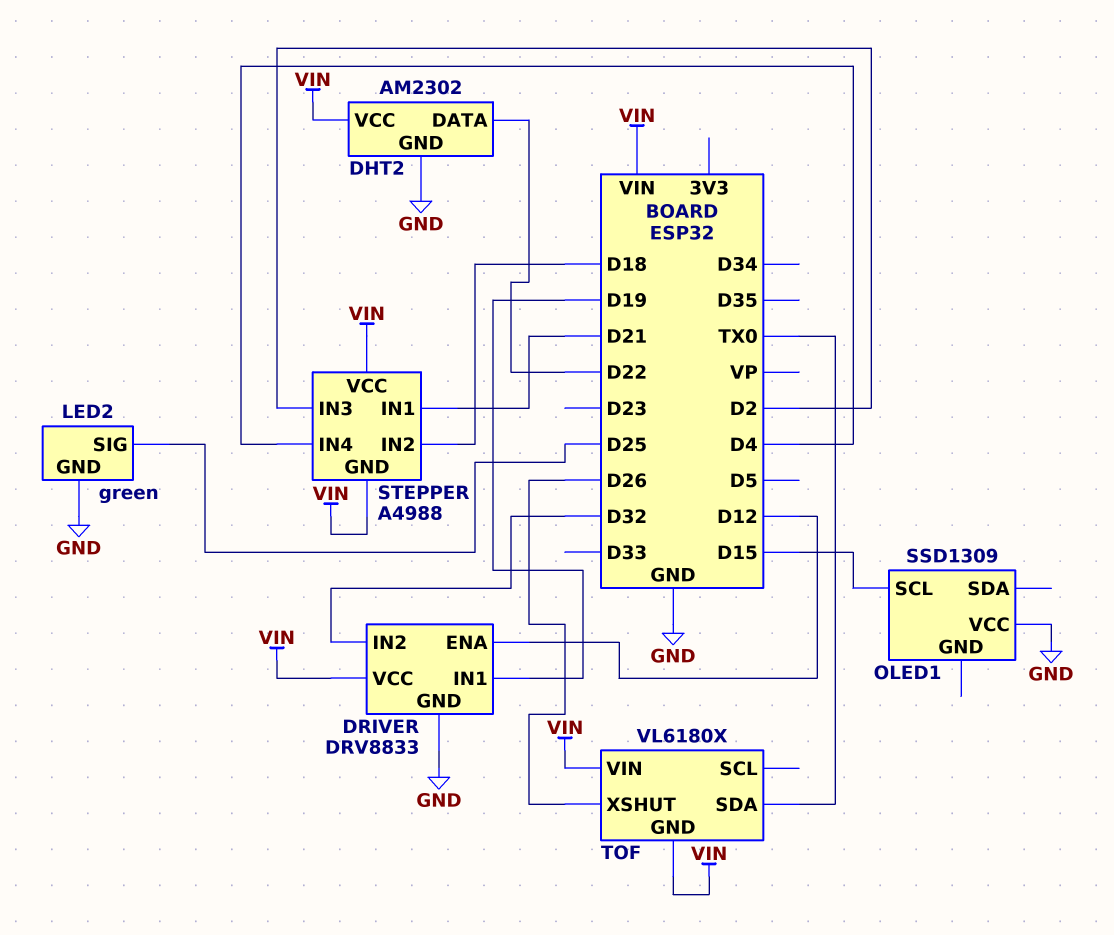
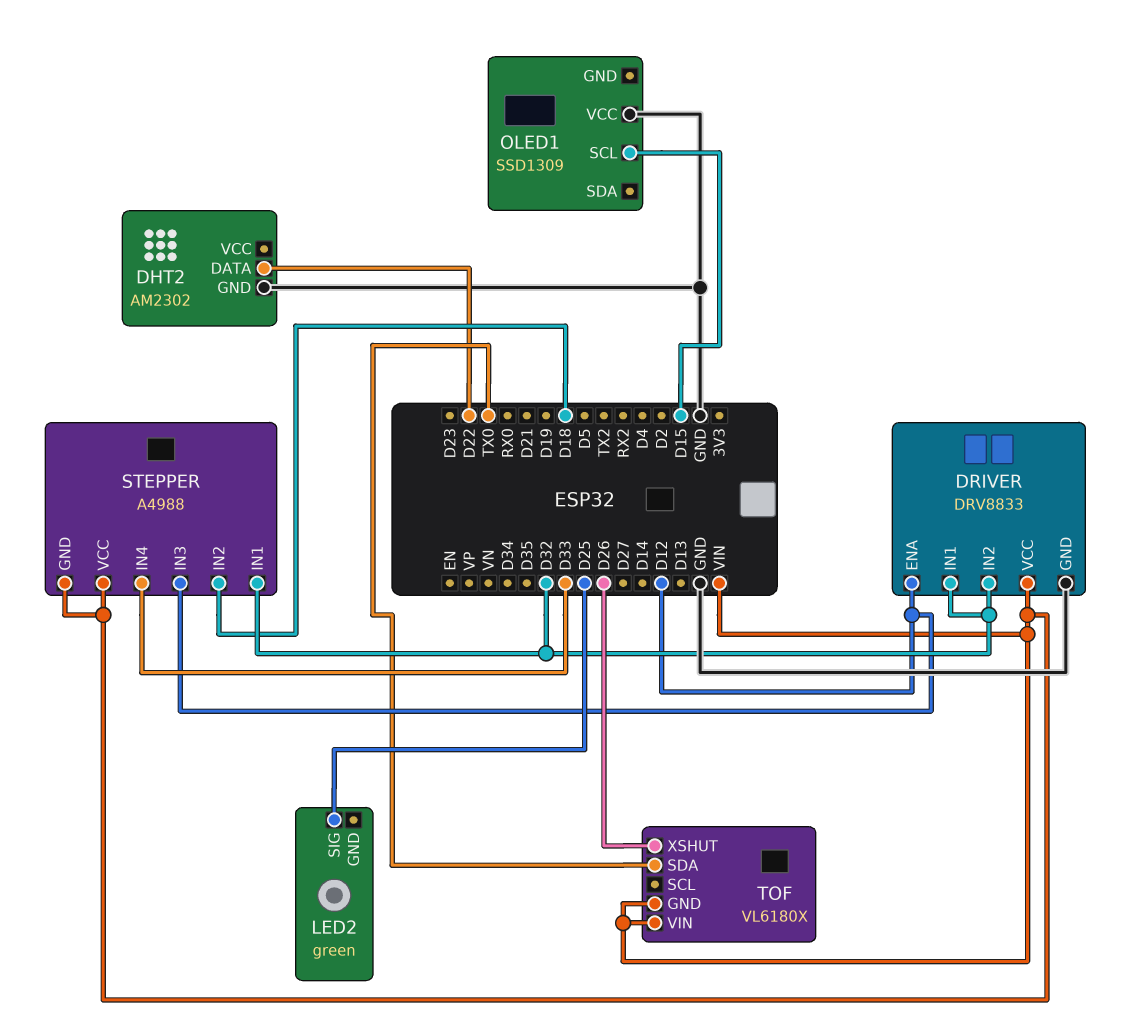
DHT2 pin VCC: VIN -> none
DRIVER pin IN1: D19 -> D32
LED2 pin GND: GND -> none
STEPPER pin IN1: D21 -> D32
STEPPER pin IN3: D2 -> D12
STEPPER pin IN4: D4 -> D33

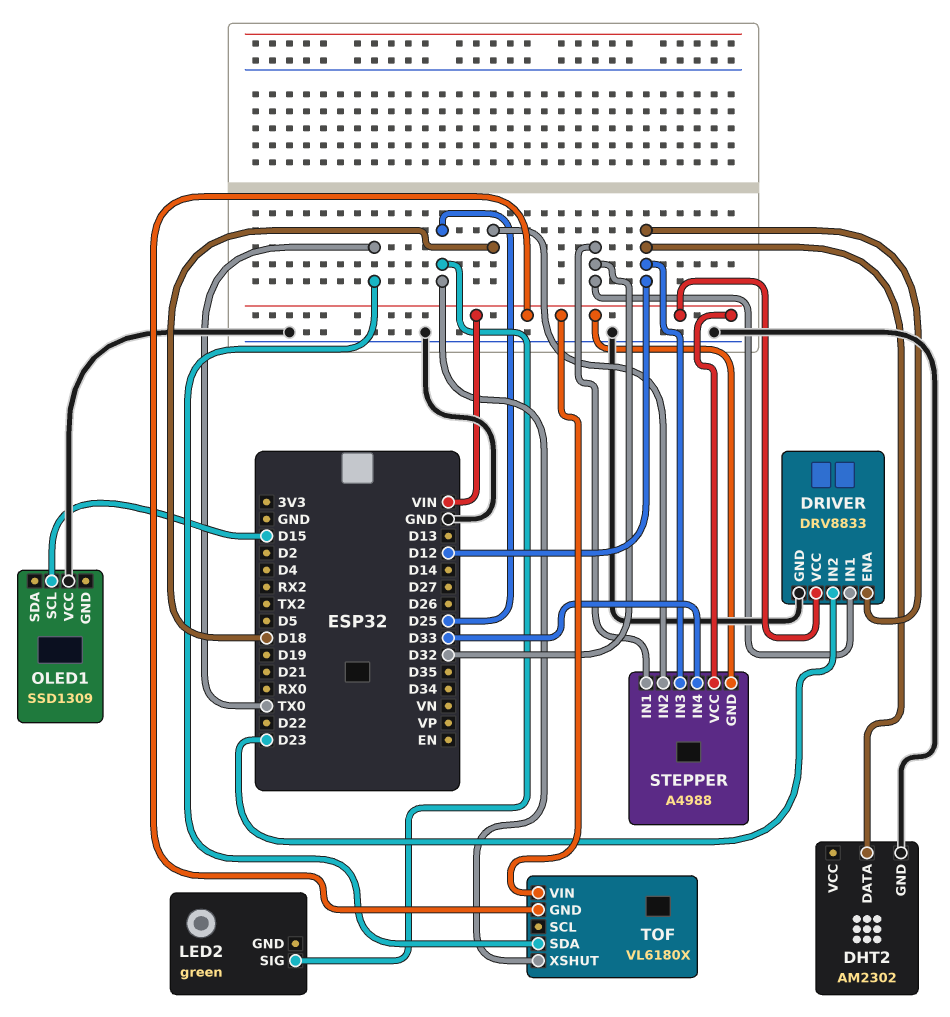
DHT2 pin DATA: D22 -> D12
DRIVER pin IN2: D32 -> D23
TOF pin XSHUT: D26 -> D25

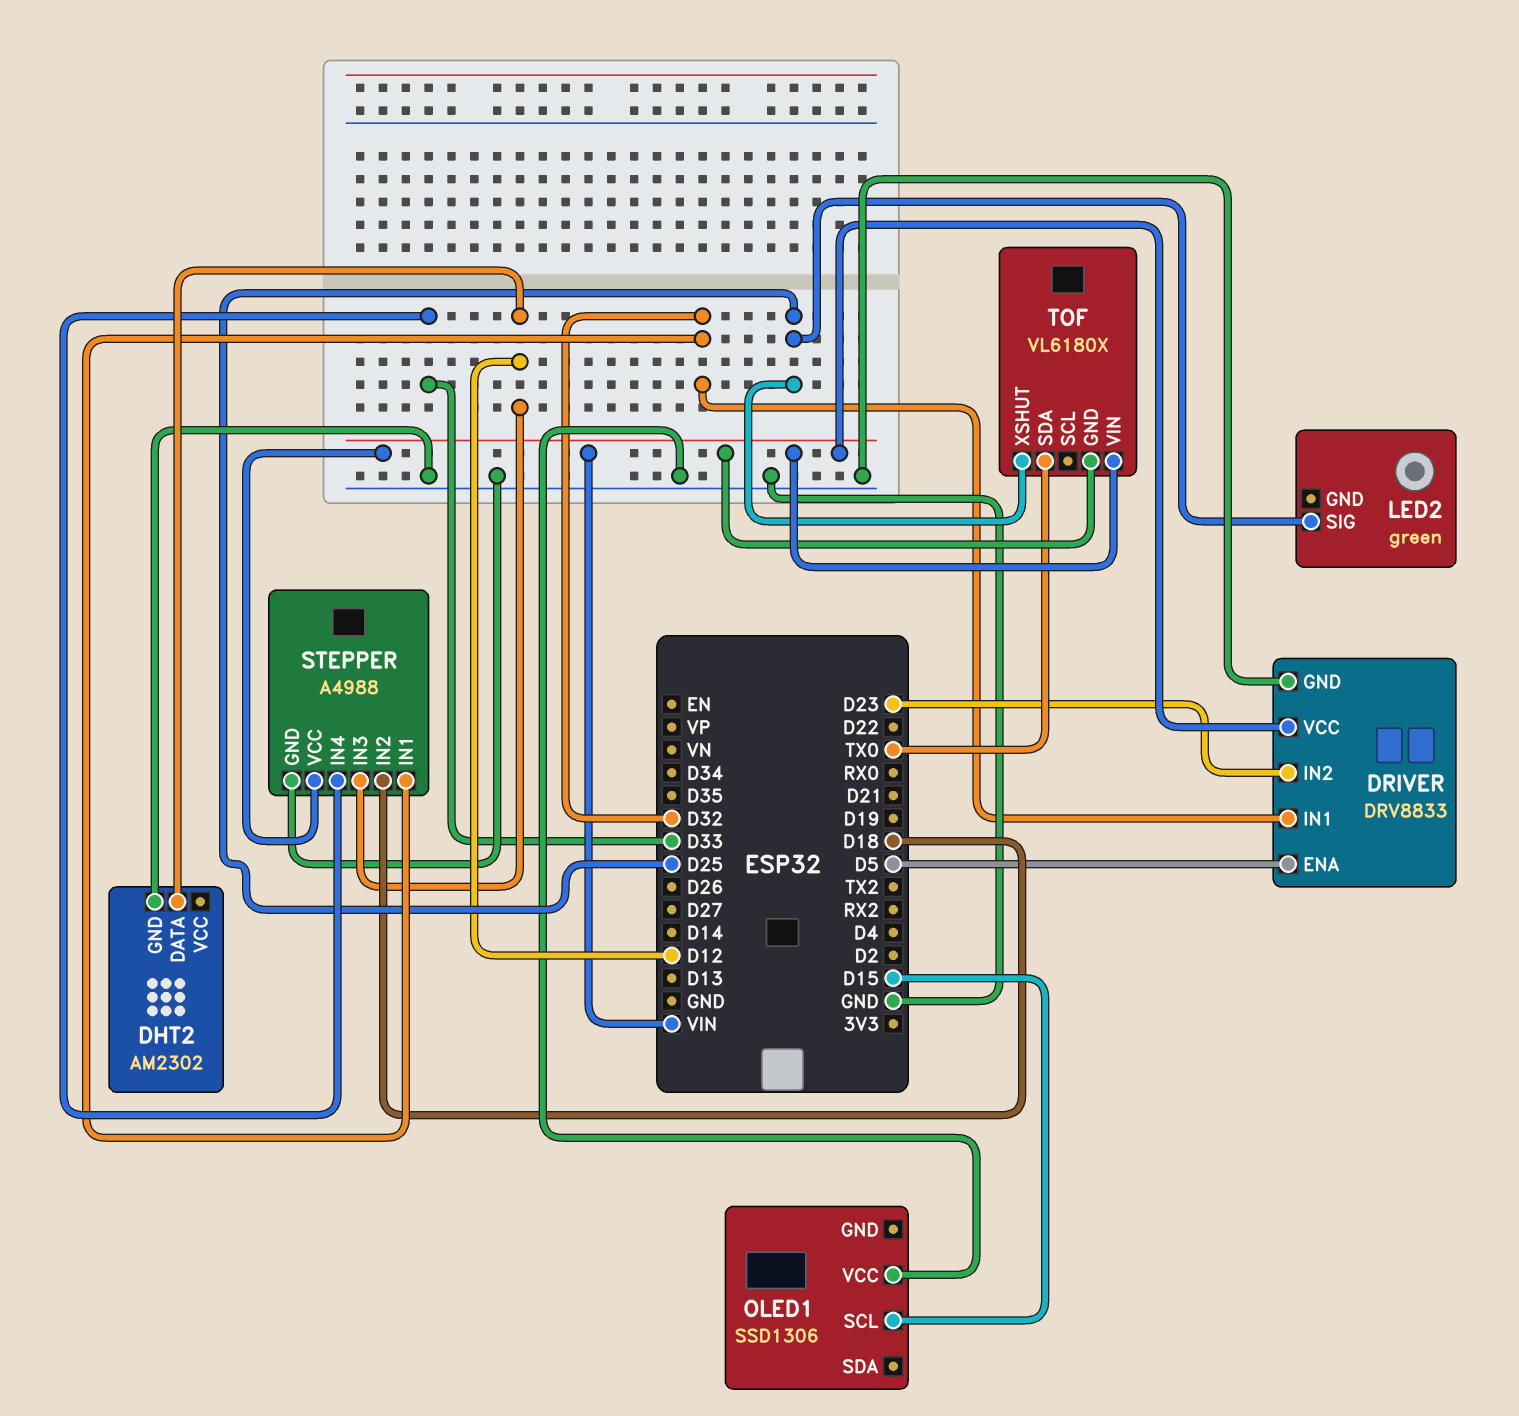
DRIVER pin ENA: D12 -> D5
OLED1: SSD1309 -> SSD1306
STEPPER pin GND: VIN -> GND

